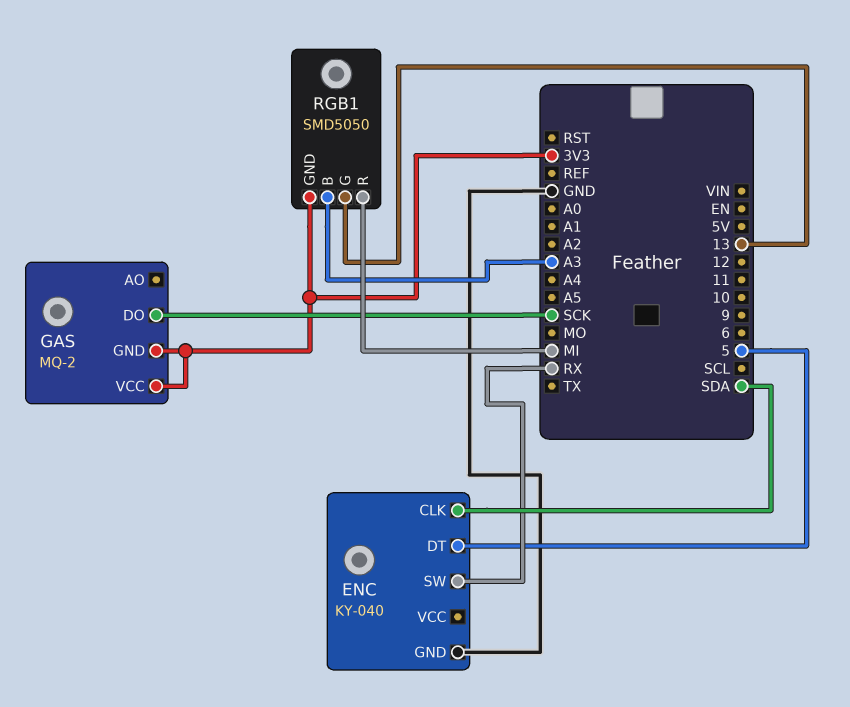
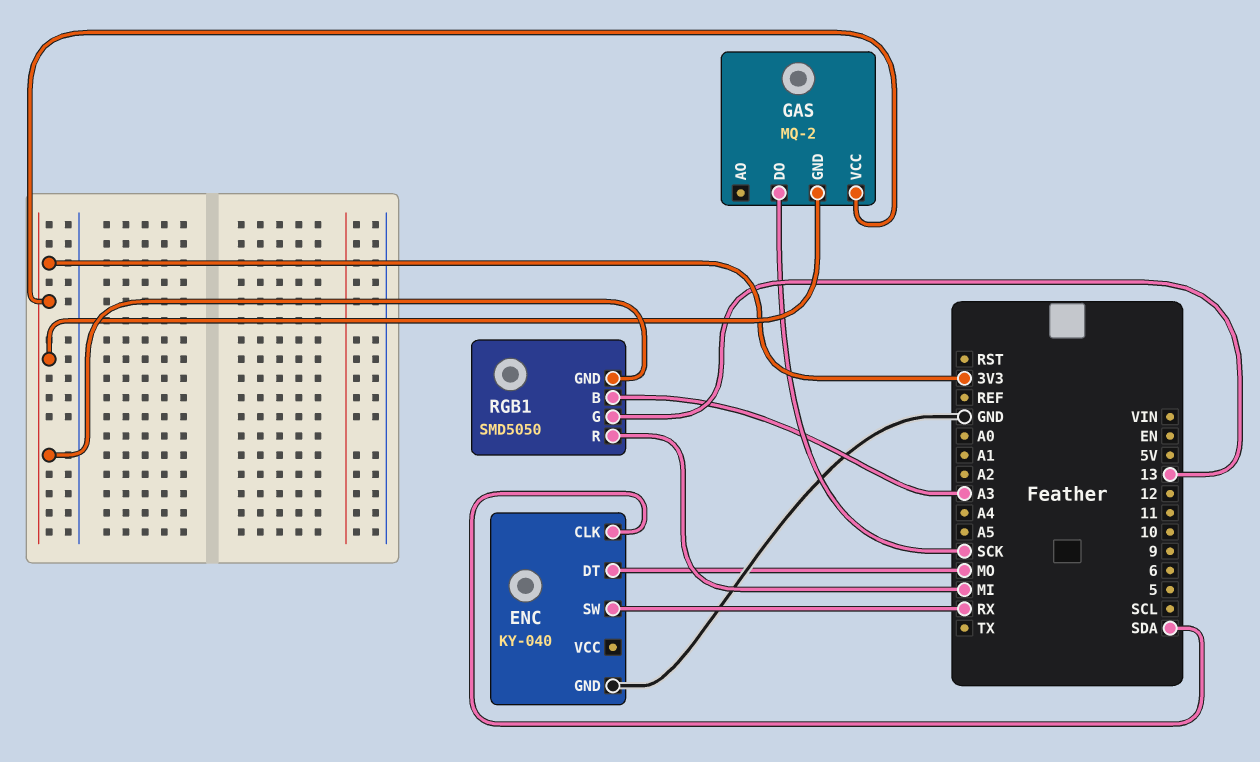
ENC pin DT: 5 -> MO

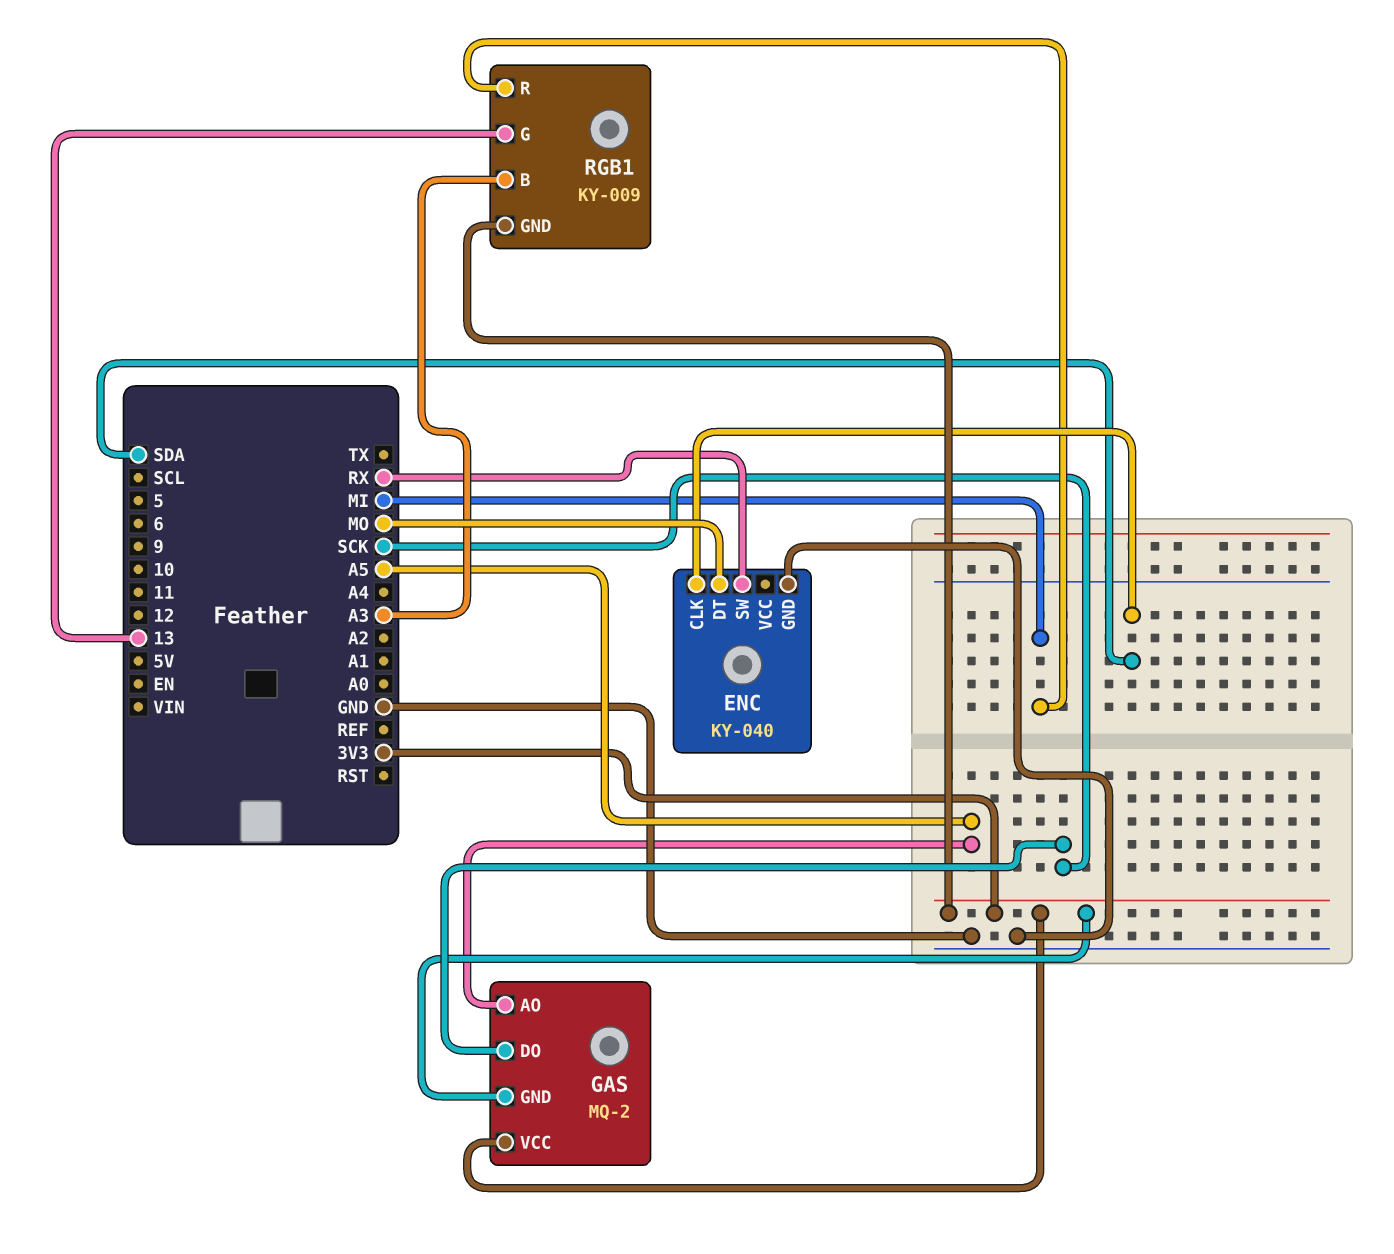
GAS pin AO: none -> A5
RGB1: SMD5050 -> KY-009

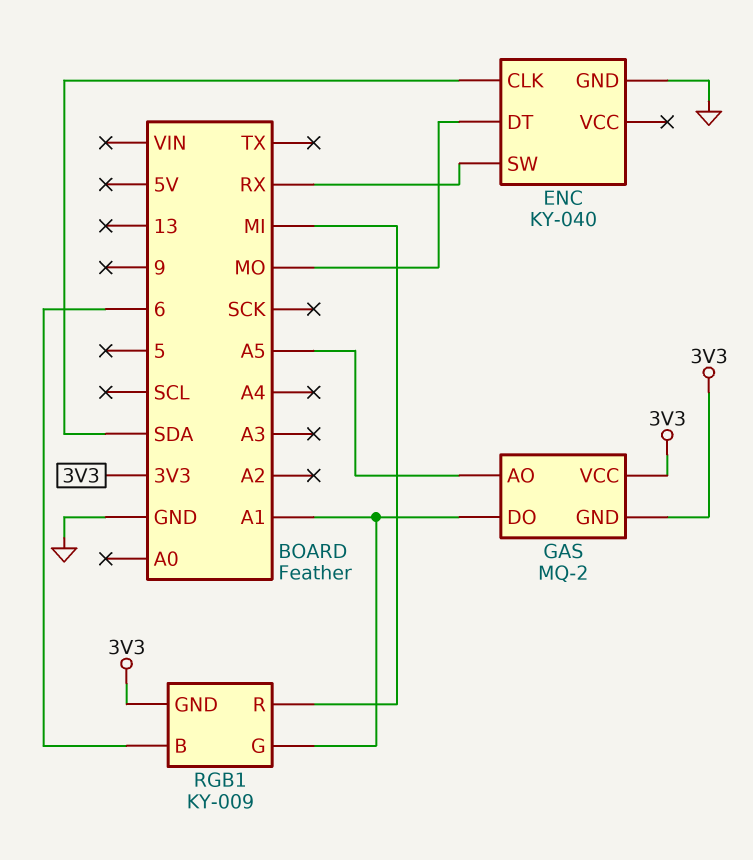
GAS pin DO: SCK -> A1
RGB1 pin B: A3 -> 6
RGB1 pin G: 13 -> A1

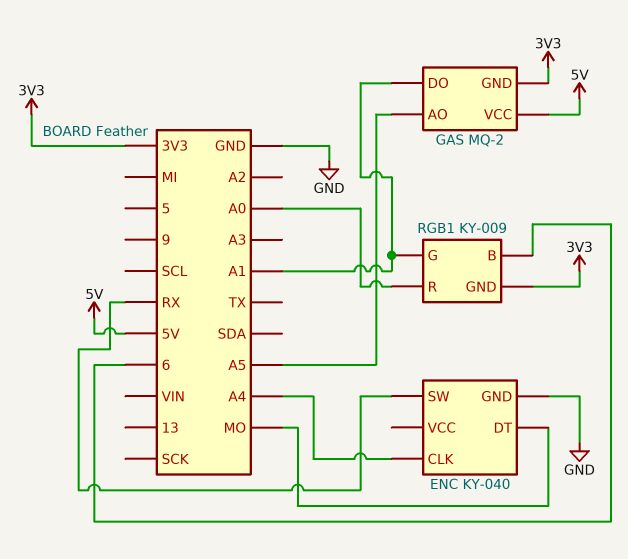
ENC pin CLK: SDA -> A4
GAS pin VCC: 3V3 -> 5V
RGB1 pin R: MI -> A0

